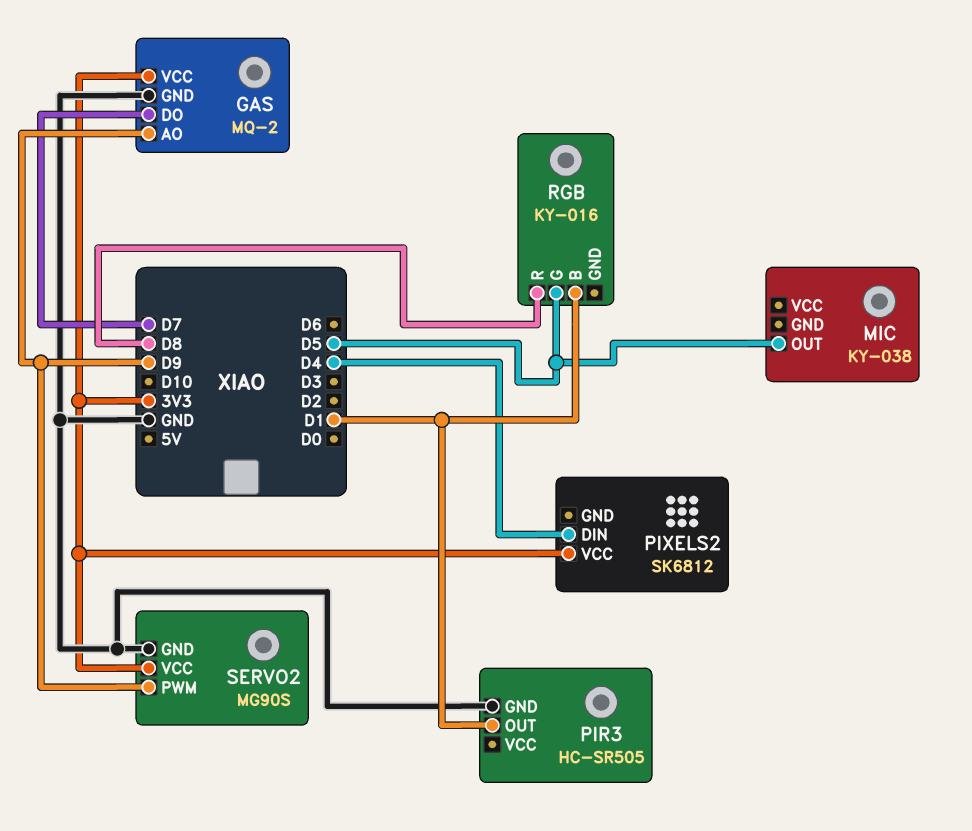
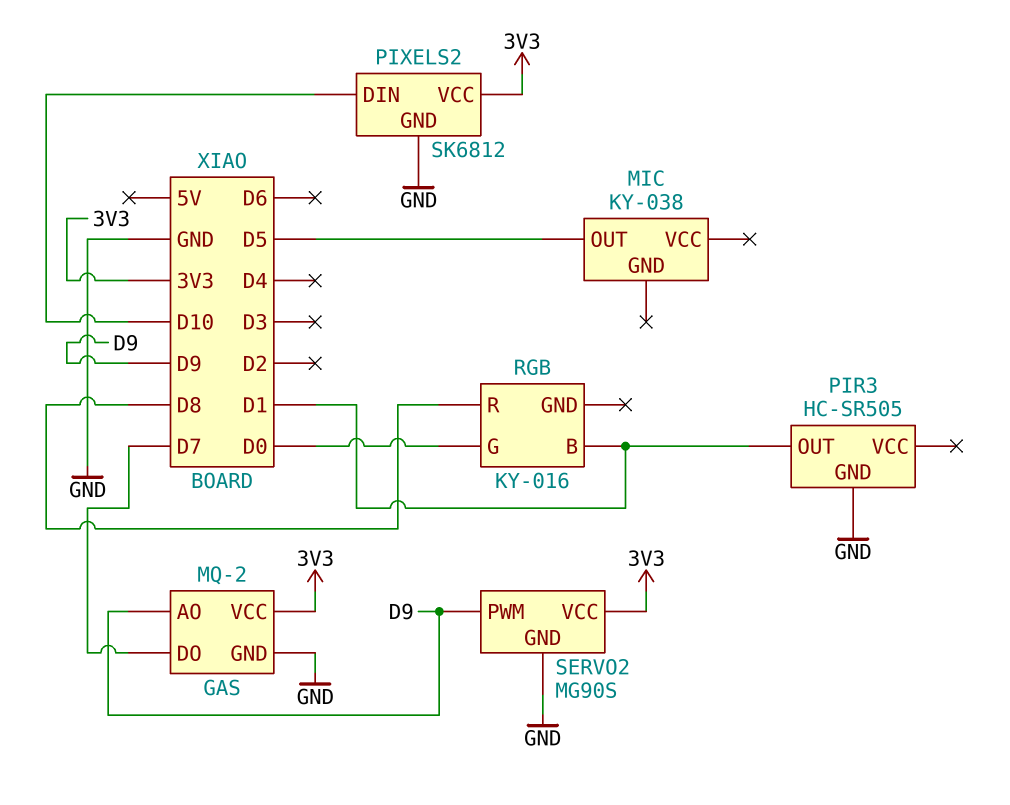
PIXELS2 pin DIN: D4 -> D10
PIXELS2 pin GND: none -> GND
RGB pin G: D5 -> D0

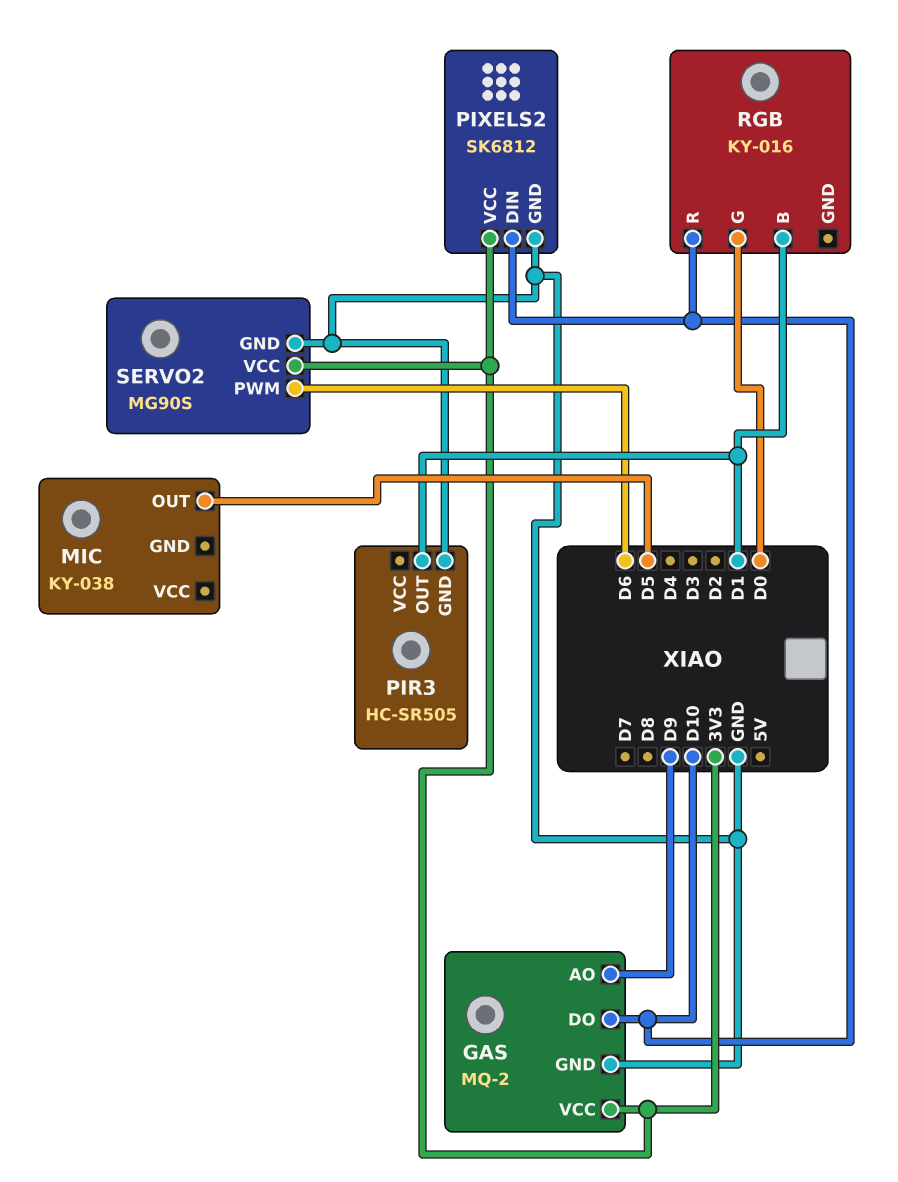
GAS pin DO: D7 -> D10
RGB pin R: D8 -> D10
SERVO2 pin PWM: D9 -> D6

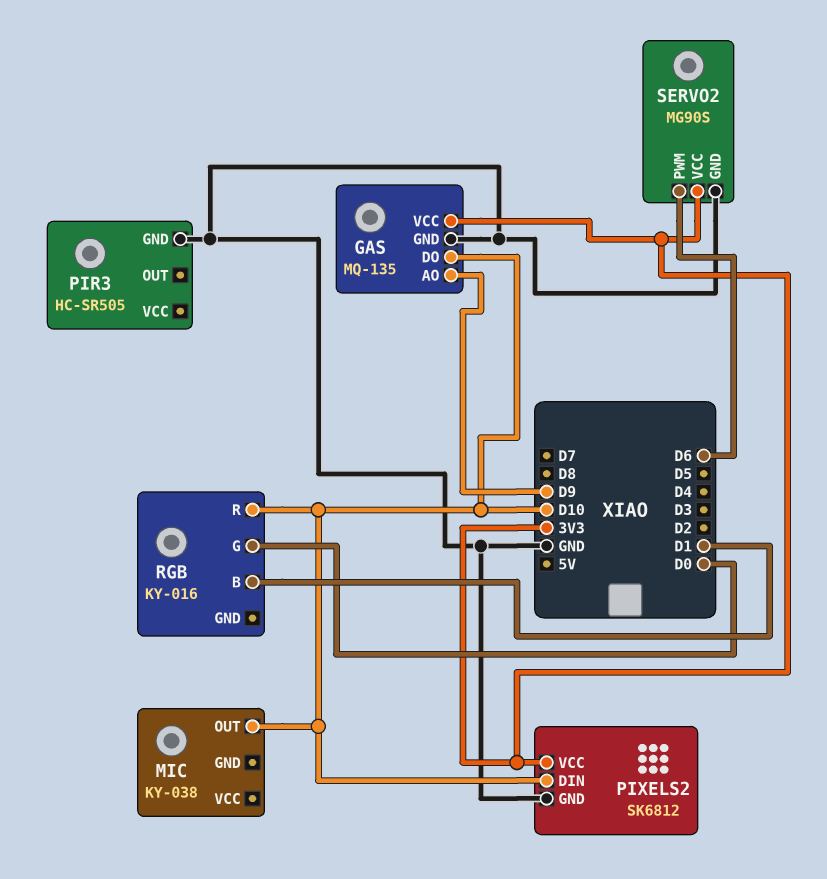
GAS: MQ-2 -> MQ-135
MIC pin OUT: D5 -> D10
PIR3 pin OUT: D1 -> none

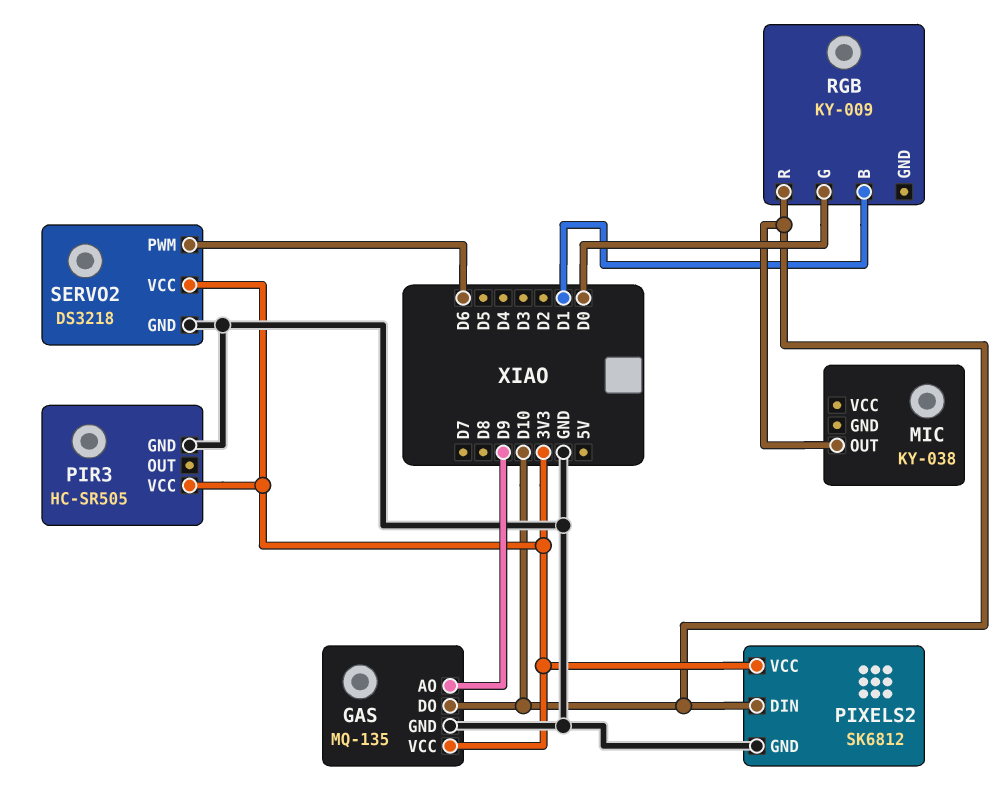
PIR3 pin VCC: none -> 3V3
RGB: KY-016 -> KY-009
SERVO2: MG90S -> DS3218

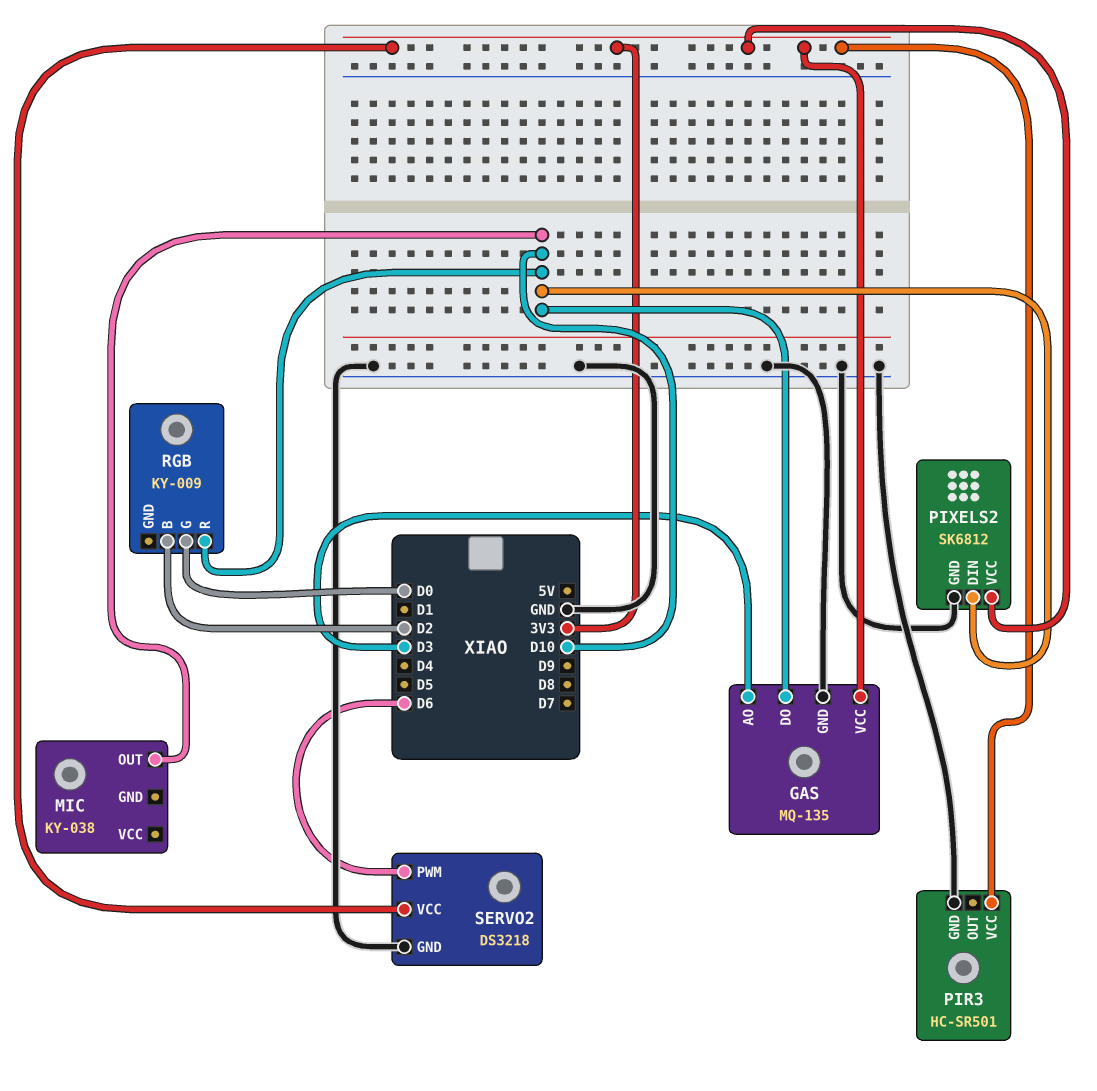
GAS pin AO: D9 -> D3
PIR3: HC-SR505 -> HC-SR501
RGB pin B: D1 -> D2

